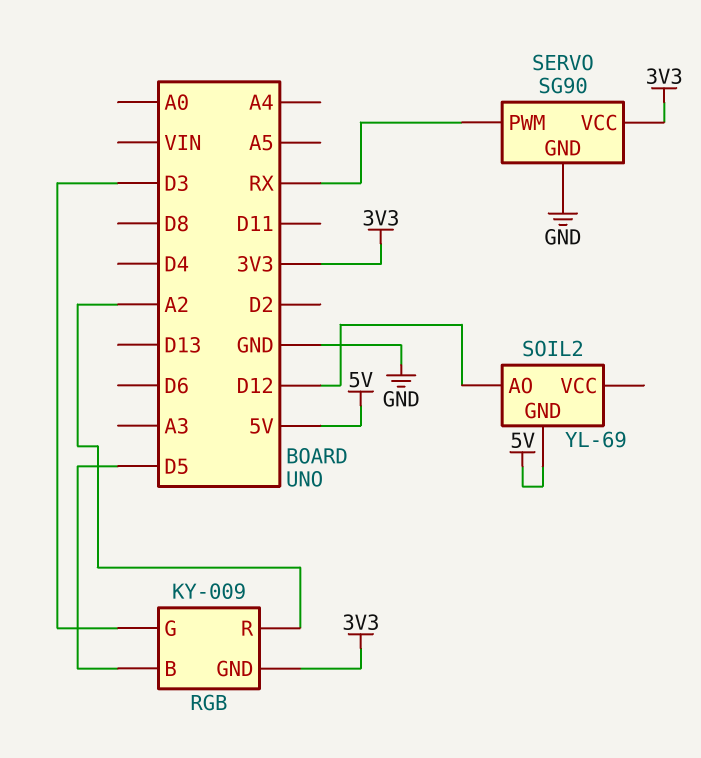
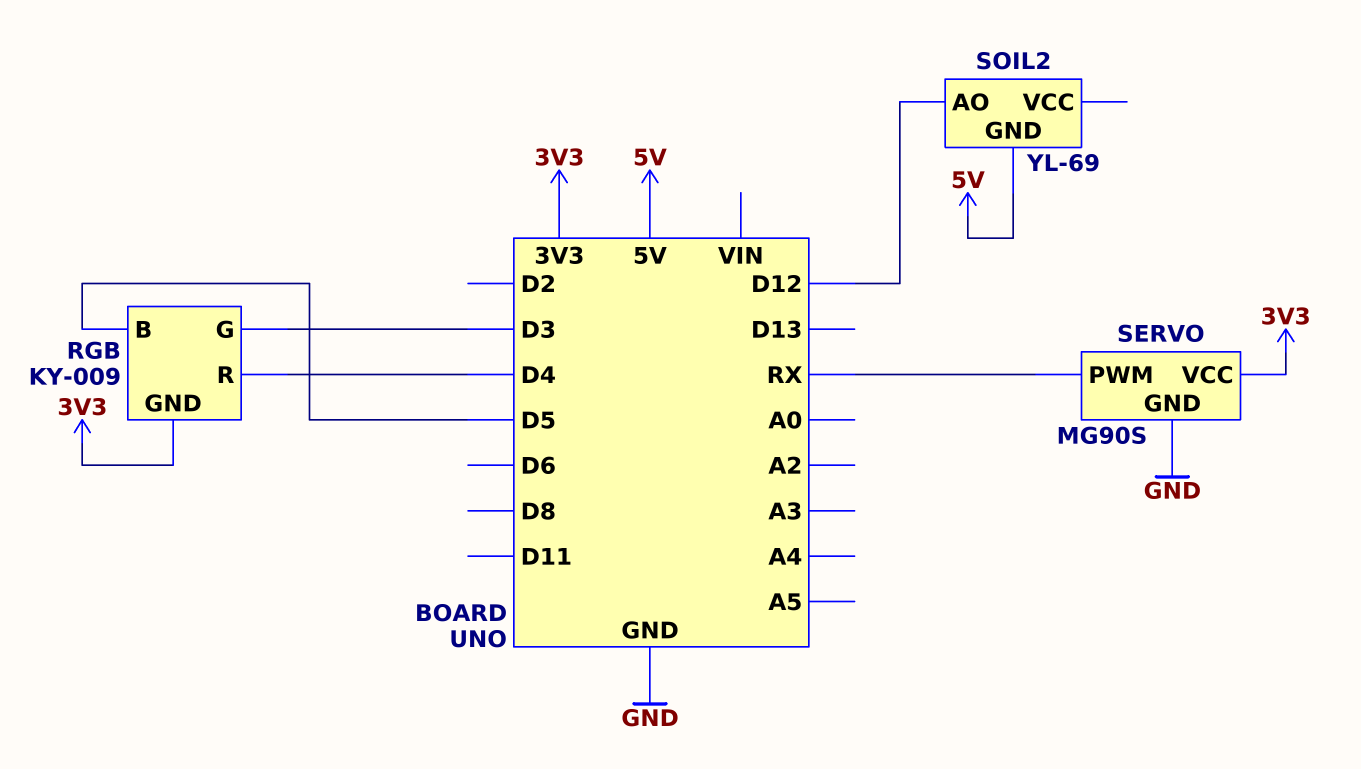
RGB pin R: A2 -> D4
SERVO: SG90 -> MG90S

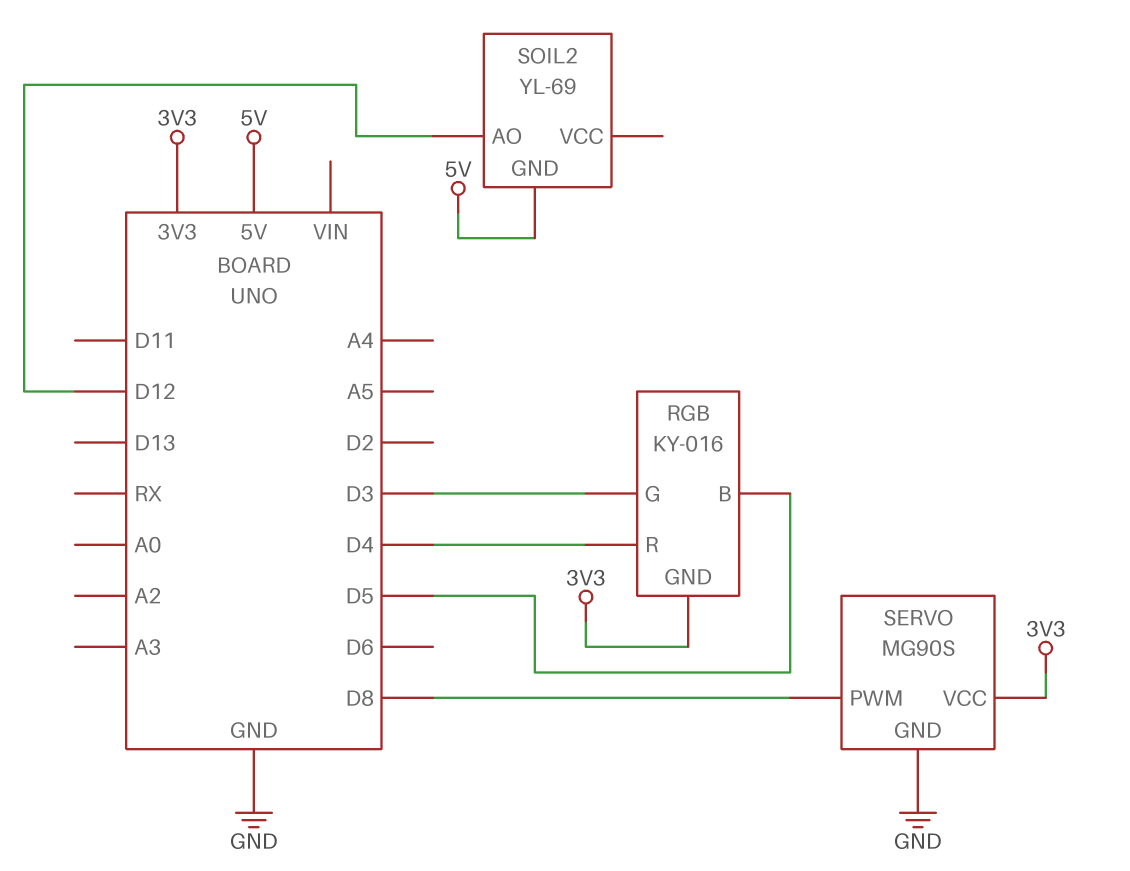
RGB: KY-009 -> KY-016
SERVO pin PWM: RX -> D8

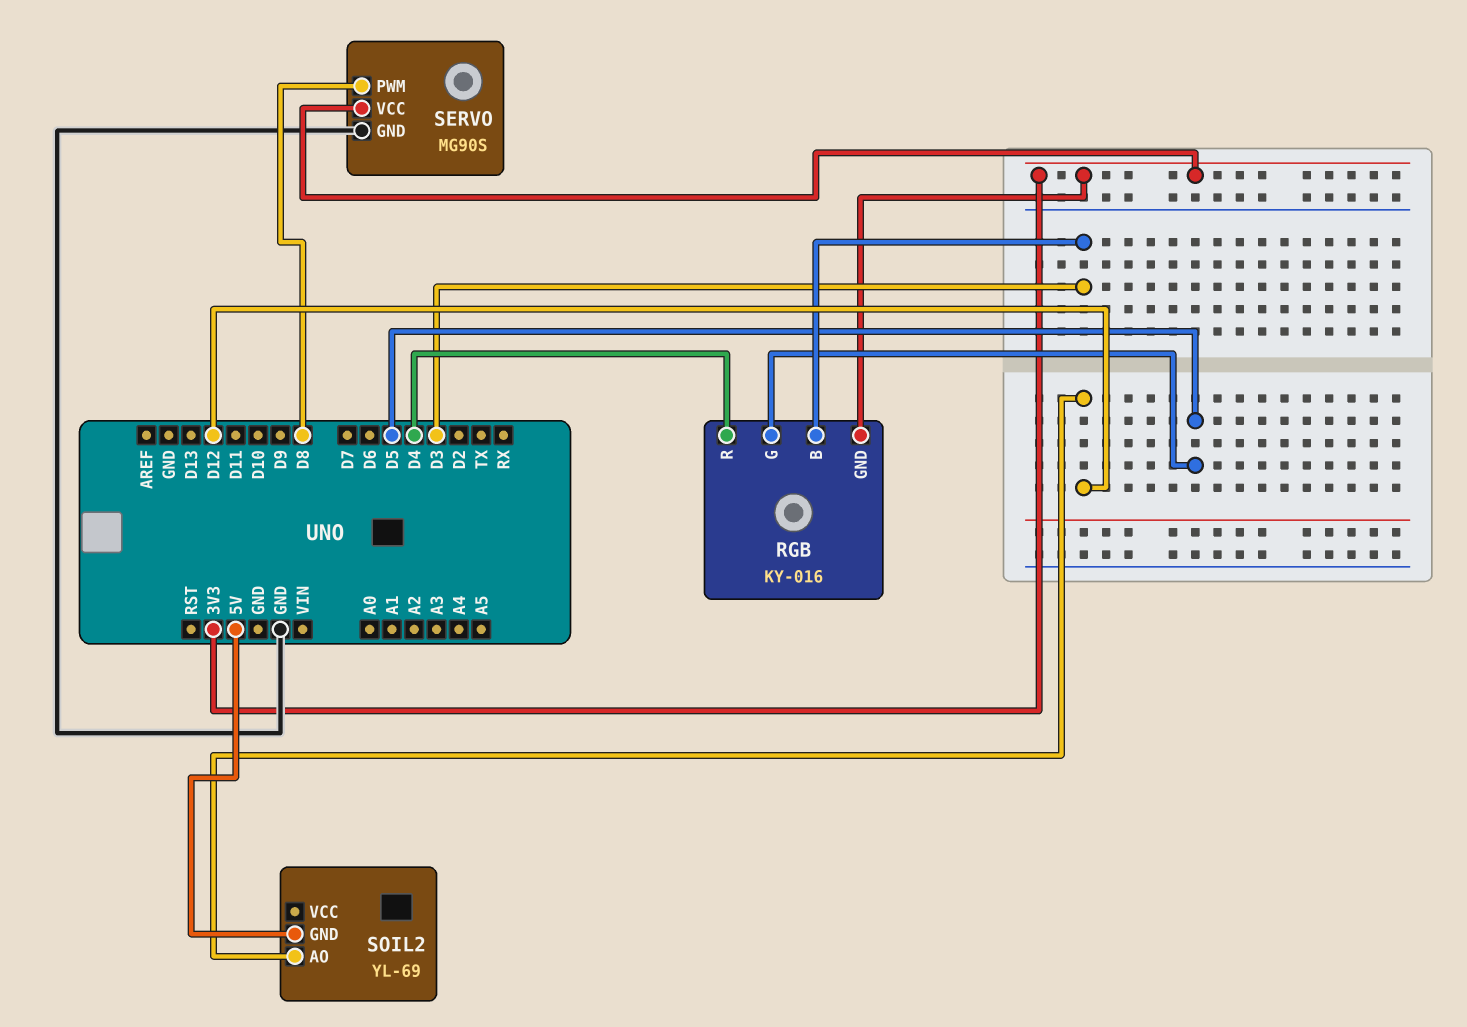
RGB pin B: D5 -> D3
RGB pin G: D3 -> D5

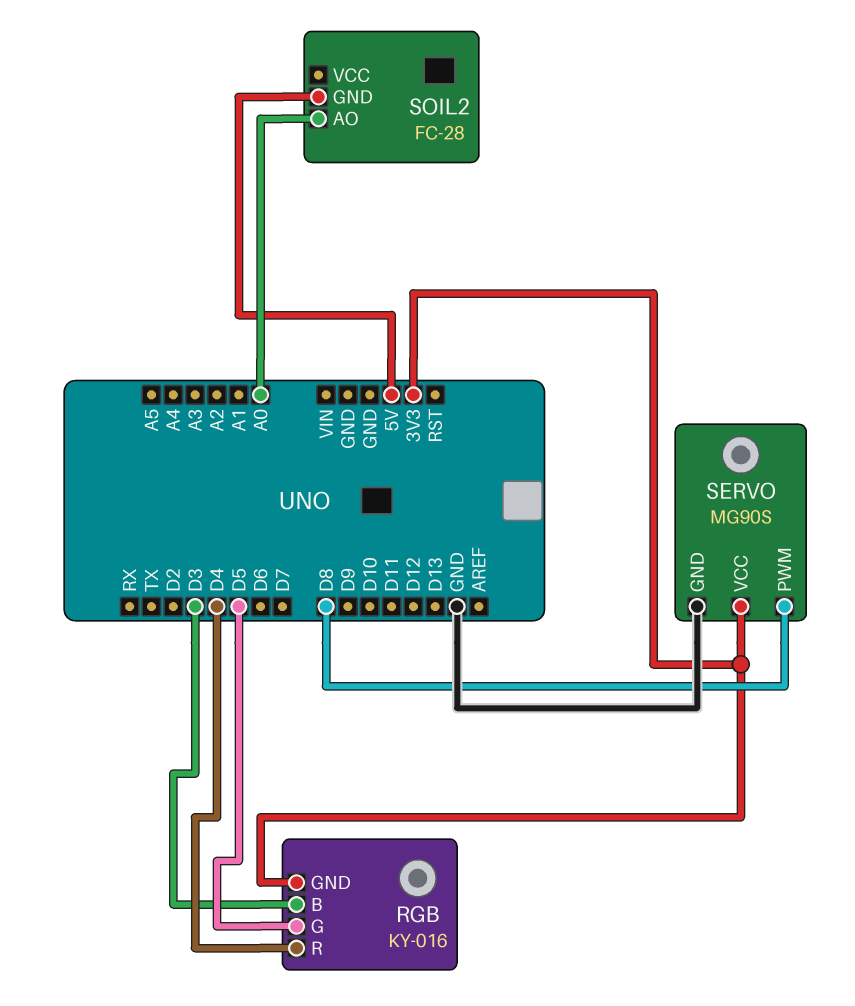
SOIL2: YL-69 -> FC-28
SOIL2 pin AO: D12 -> A0

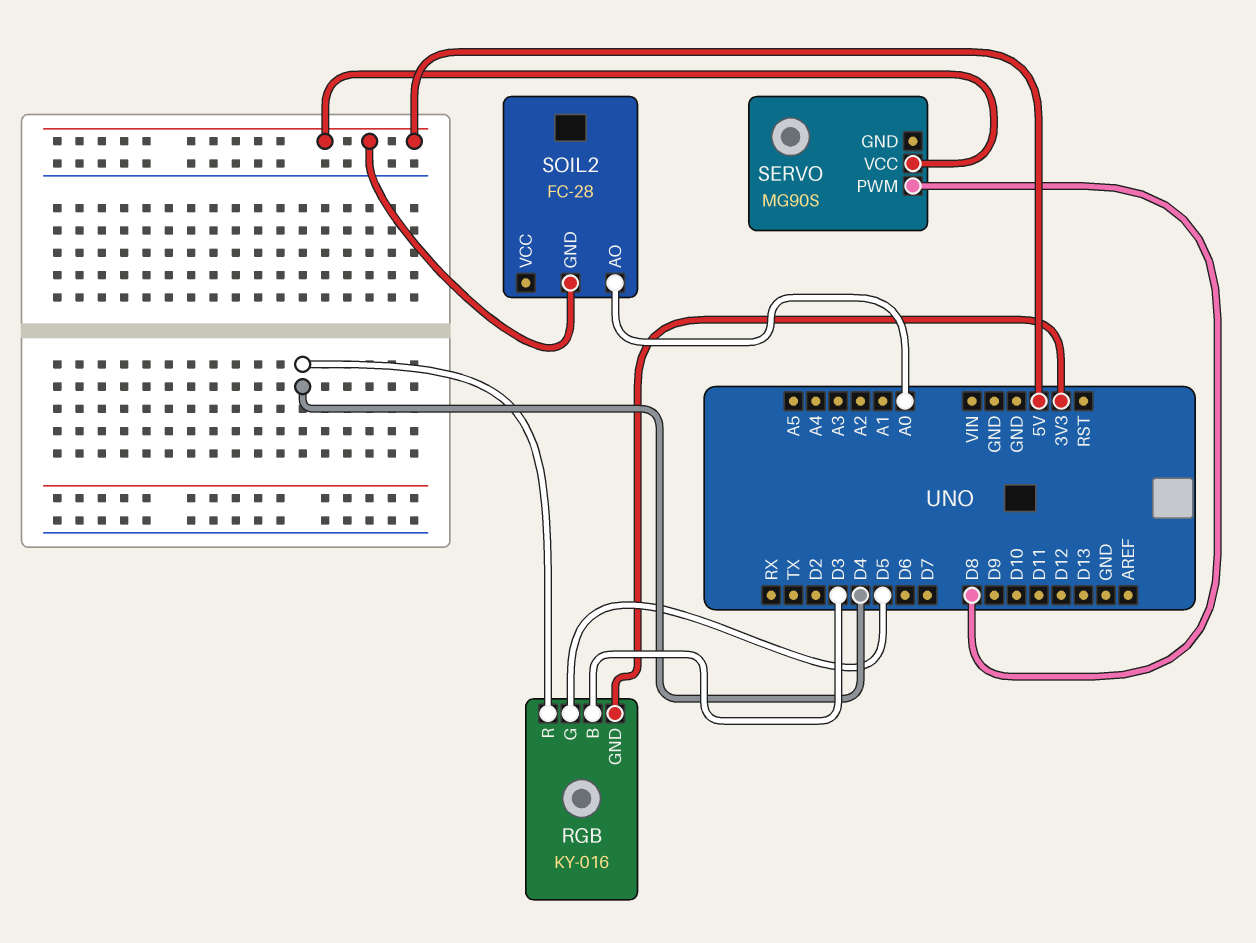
SERVO pin GND: GND -> none
SERVO pin VCC: 3V3 -> 5V

